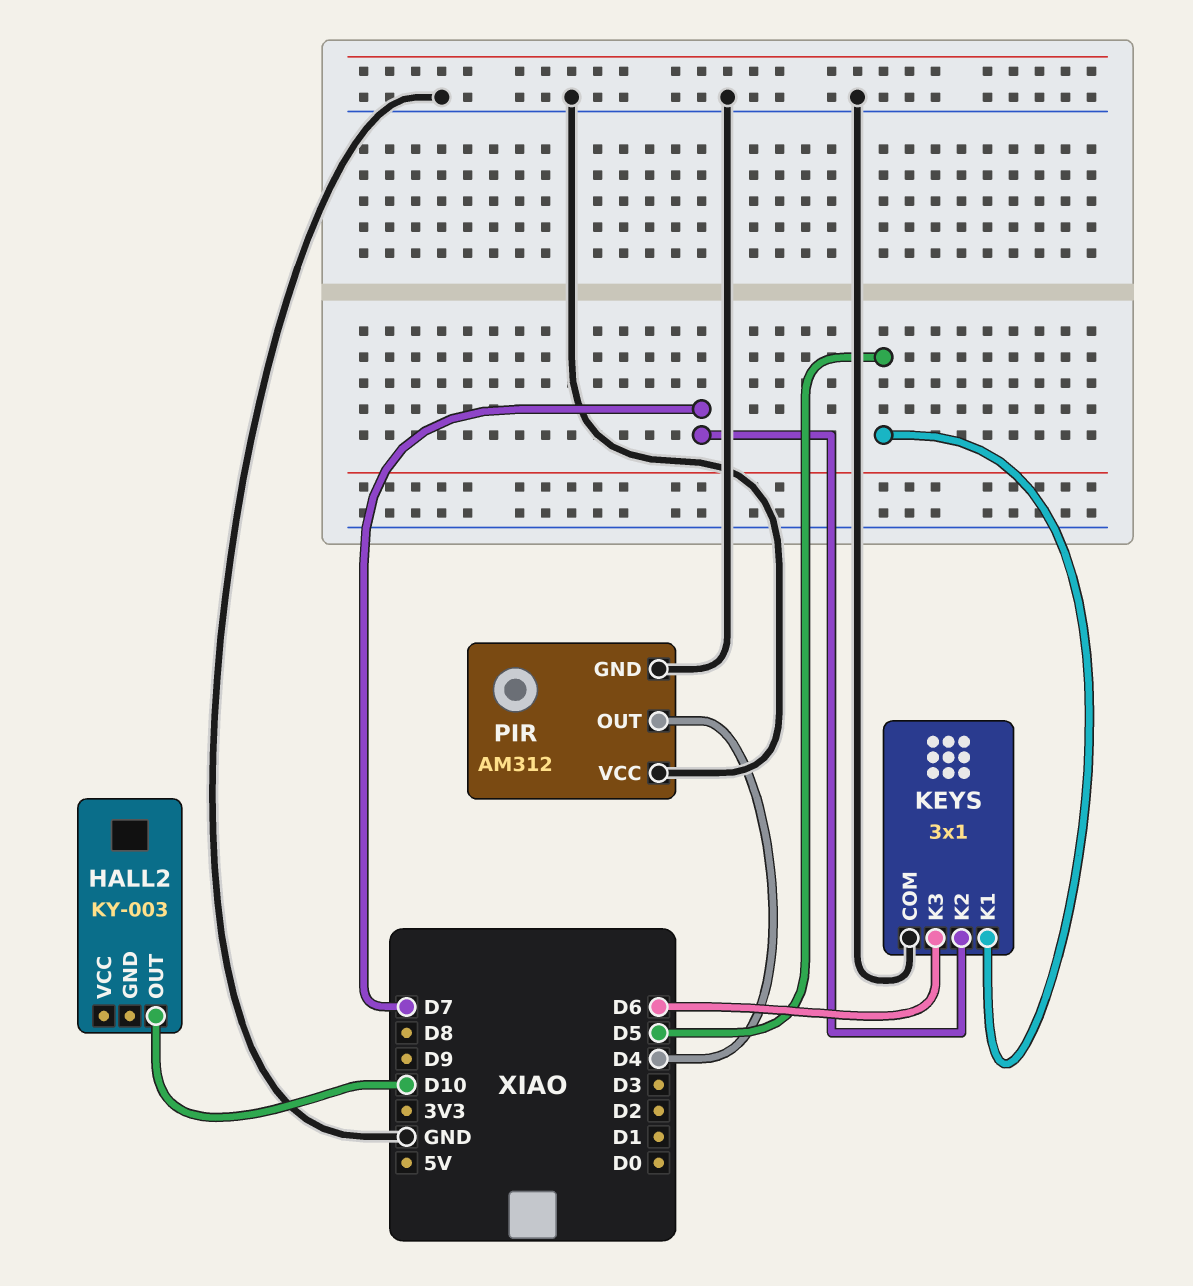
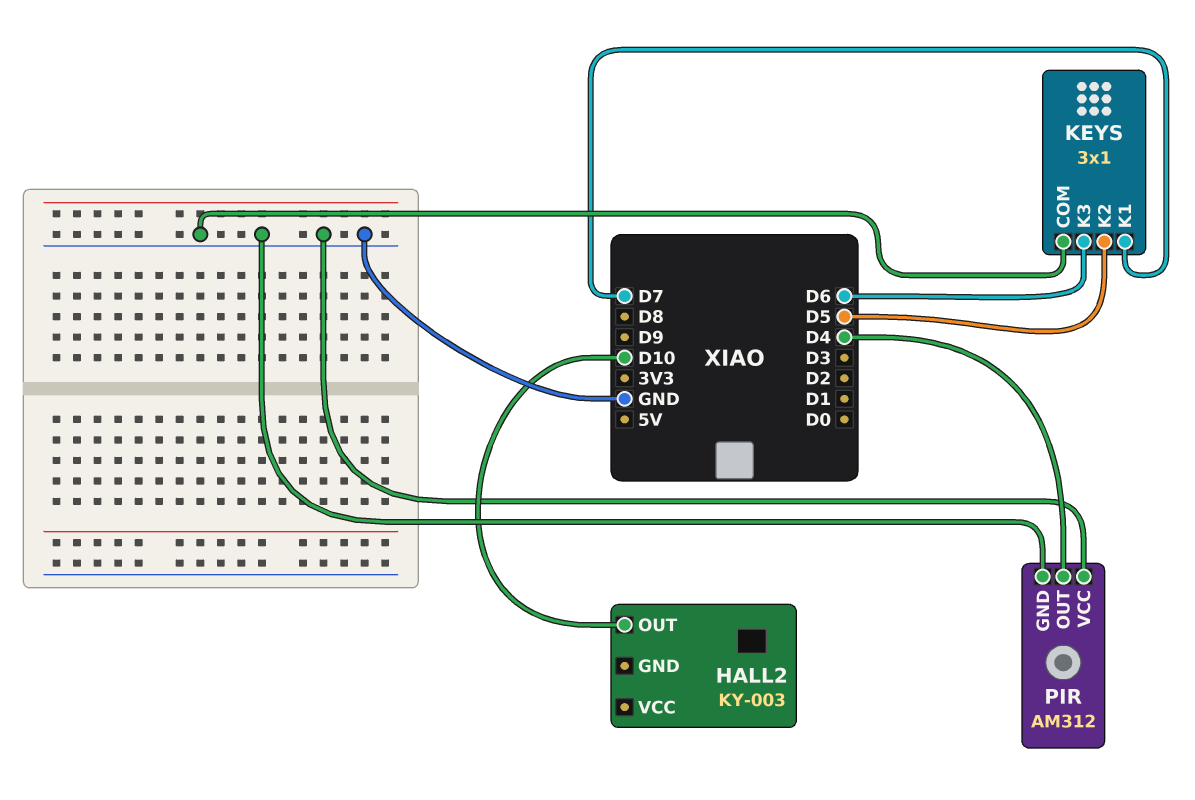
KEYS pin K1: D5 -> D7
KEYS pin K2: D7 -> D5

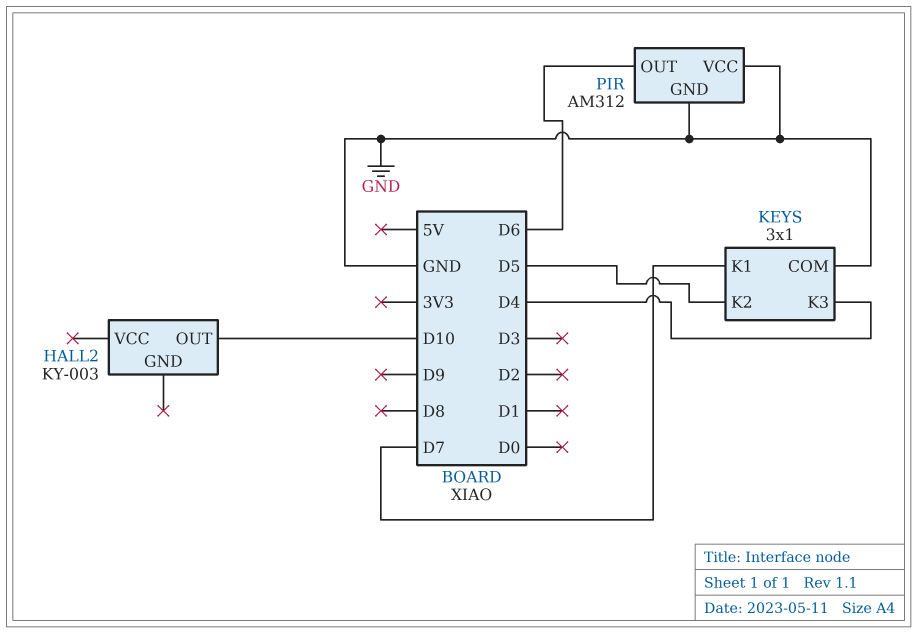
KEYS pin K3: D6 -> D4
PIR pin OUT: D4 -> D6

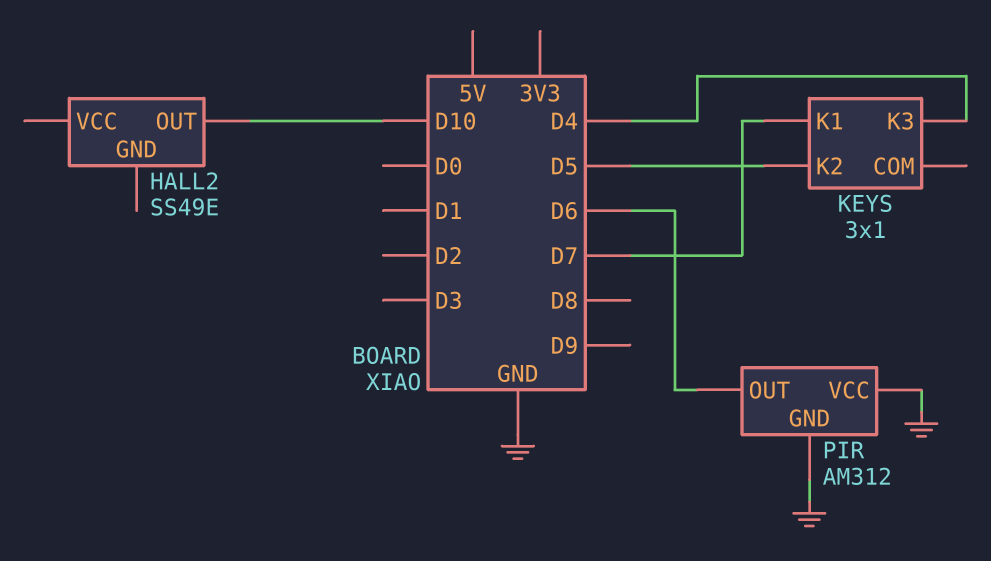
HALL2: KY-003 -> SS49E
KEYS pin COM: GND -> none

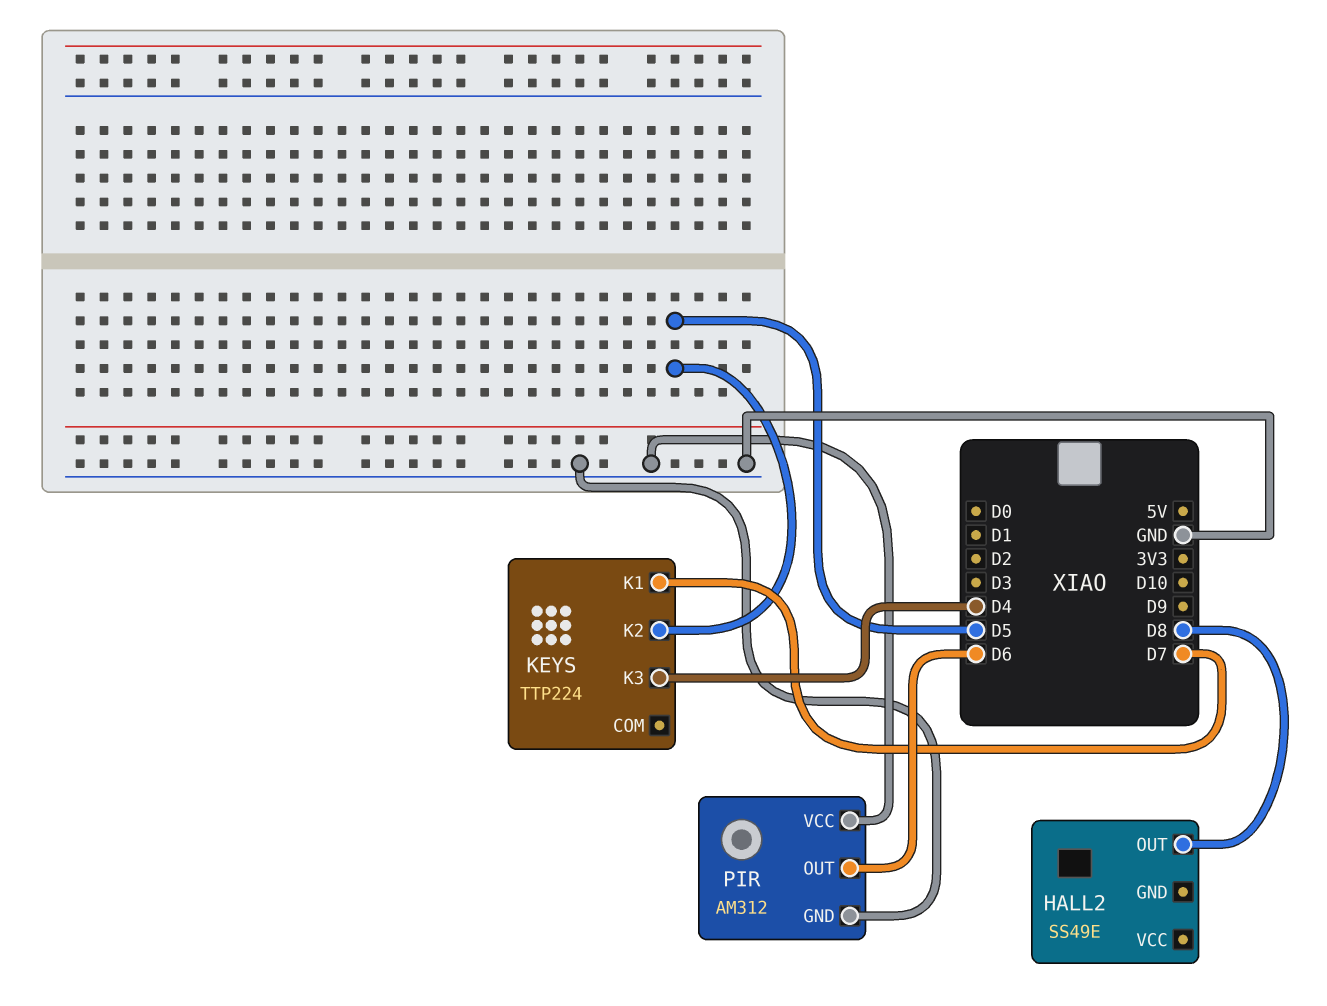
HALL2 pin OUT: D10 -> D8
KEYS: 3x1 -> TTP224

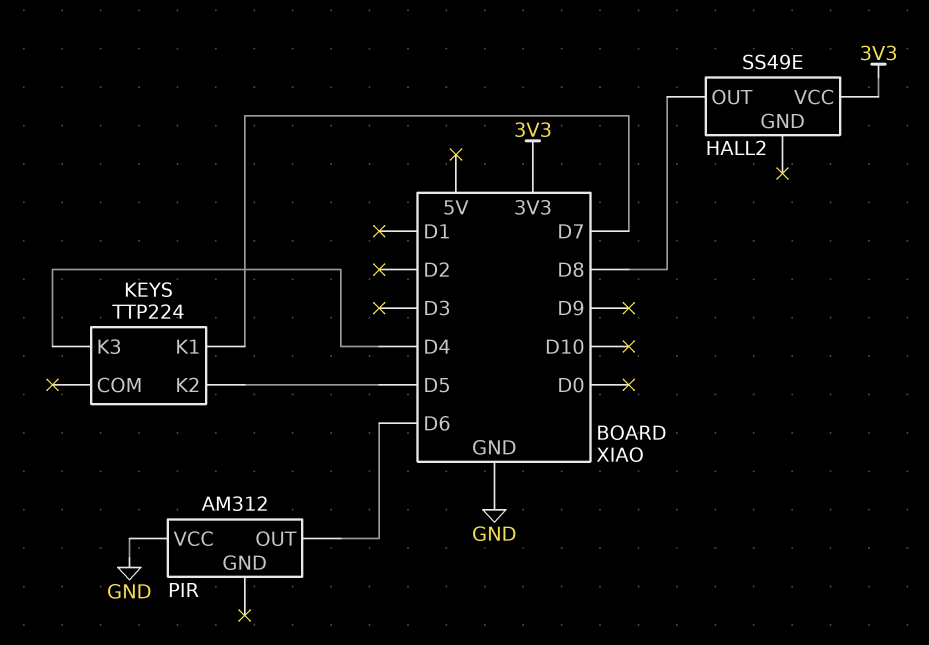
HALL2 pin VCC: none -> 3V3
PIR pin GND: GND -> none

